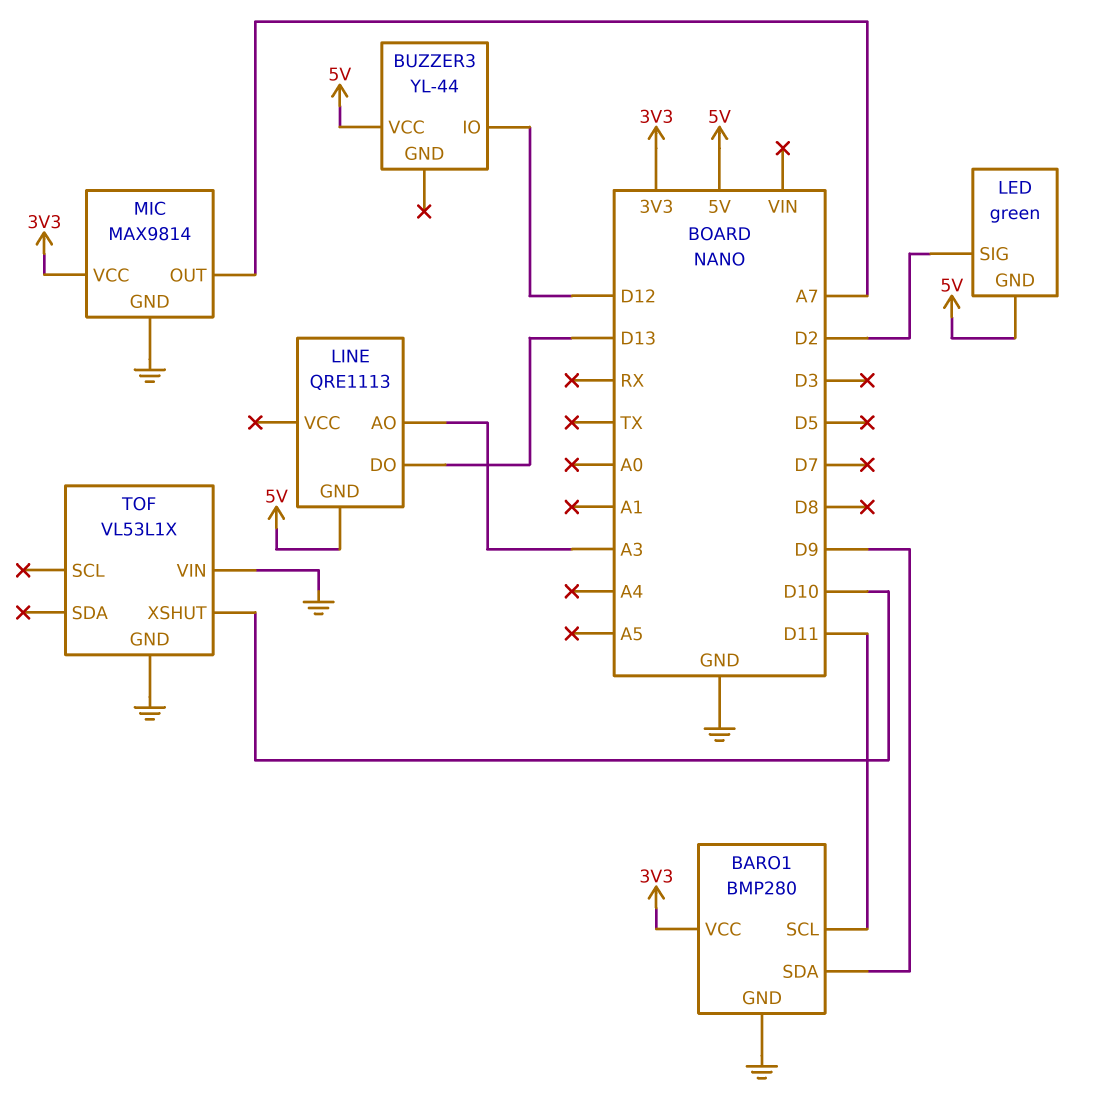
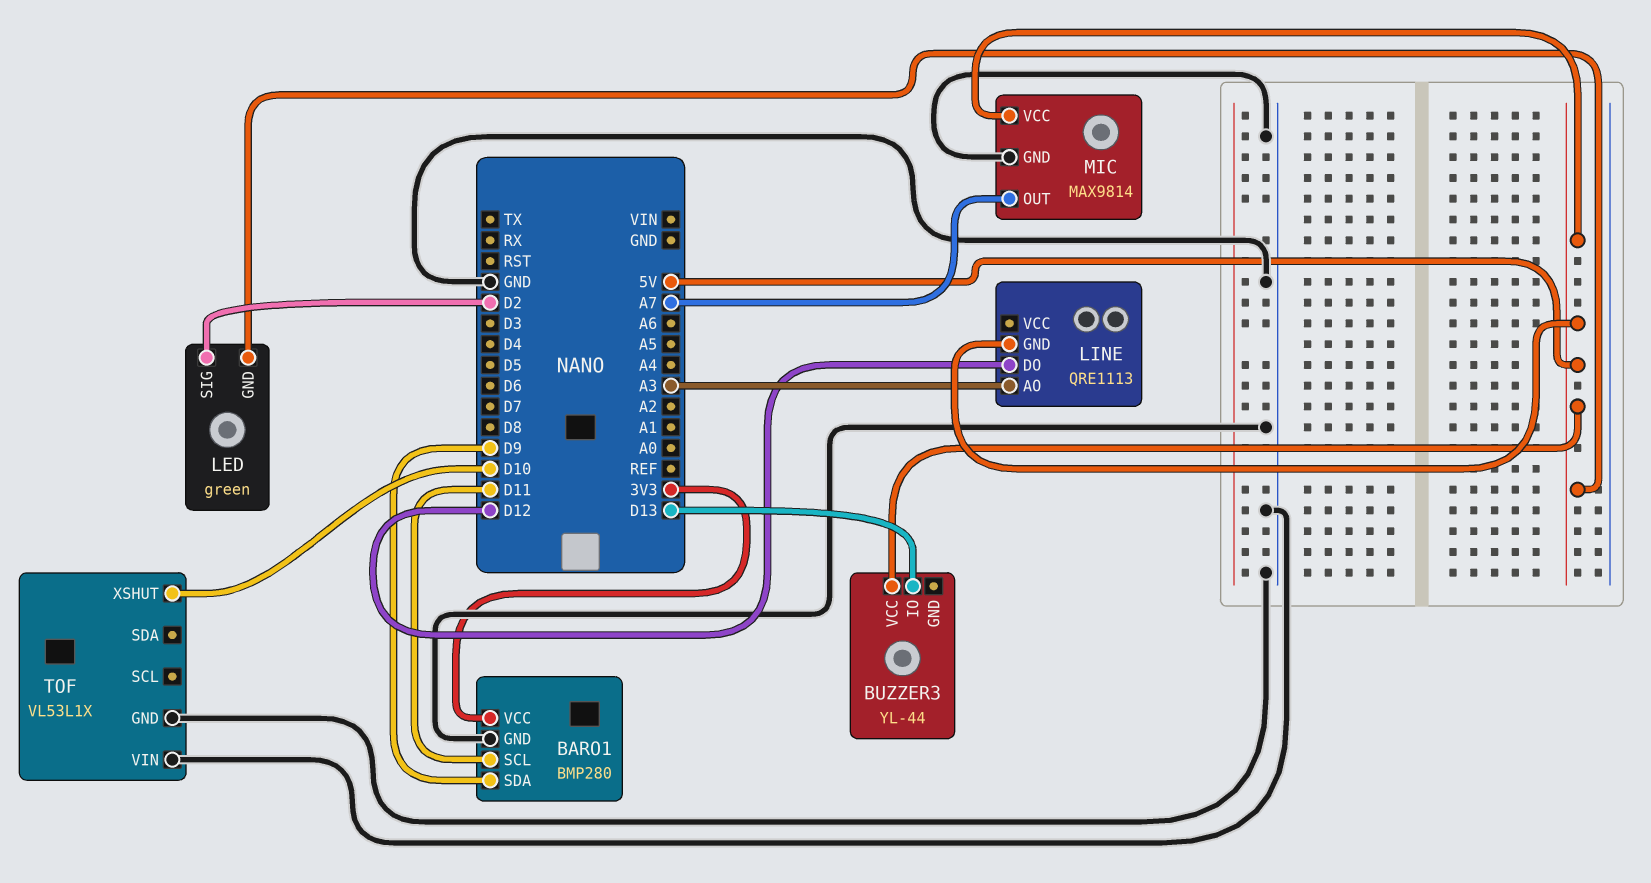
BUZZER3 pin IO: D12 -> D13
LINE pin DO: D13 -> D12
MIC pin VCC: 3V3 -> 5V

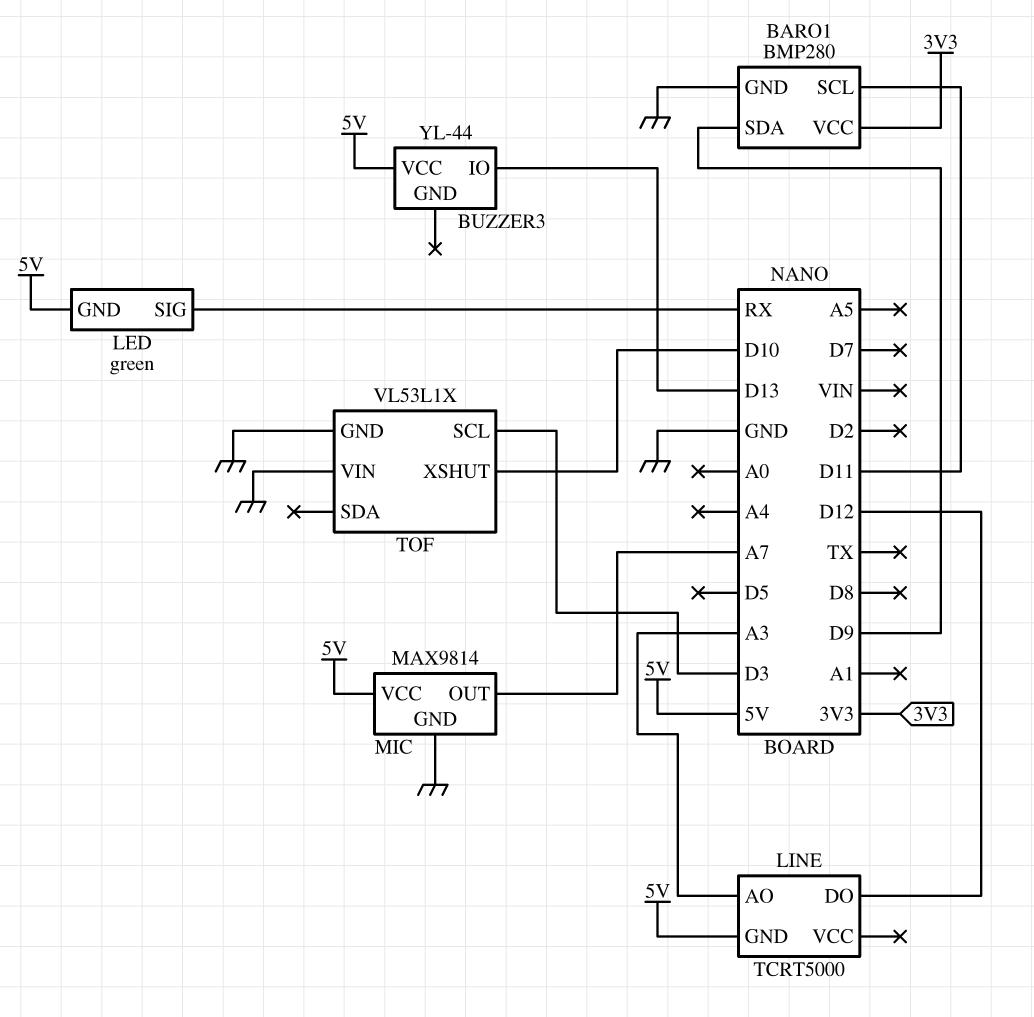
LED pin SIG: D2 -> RX
LINE: QRE1113 -> TCRT5000
TOF pin SCL: none -> D3

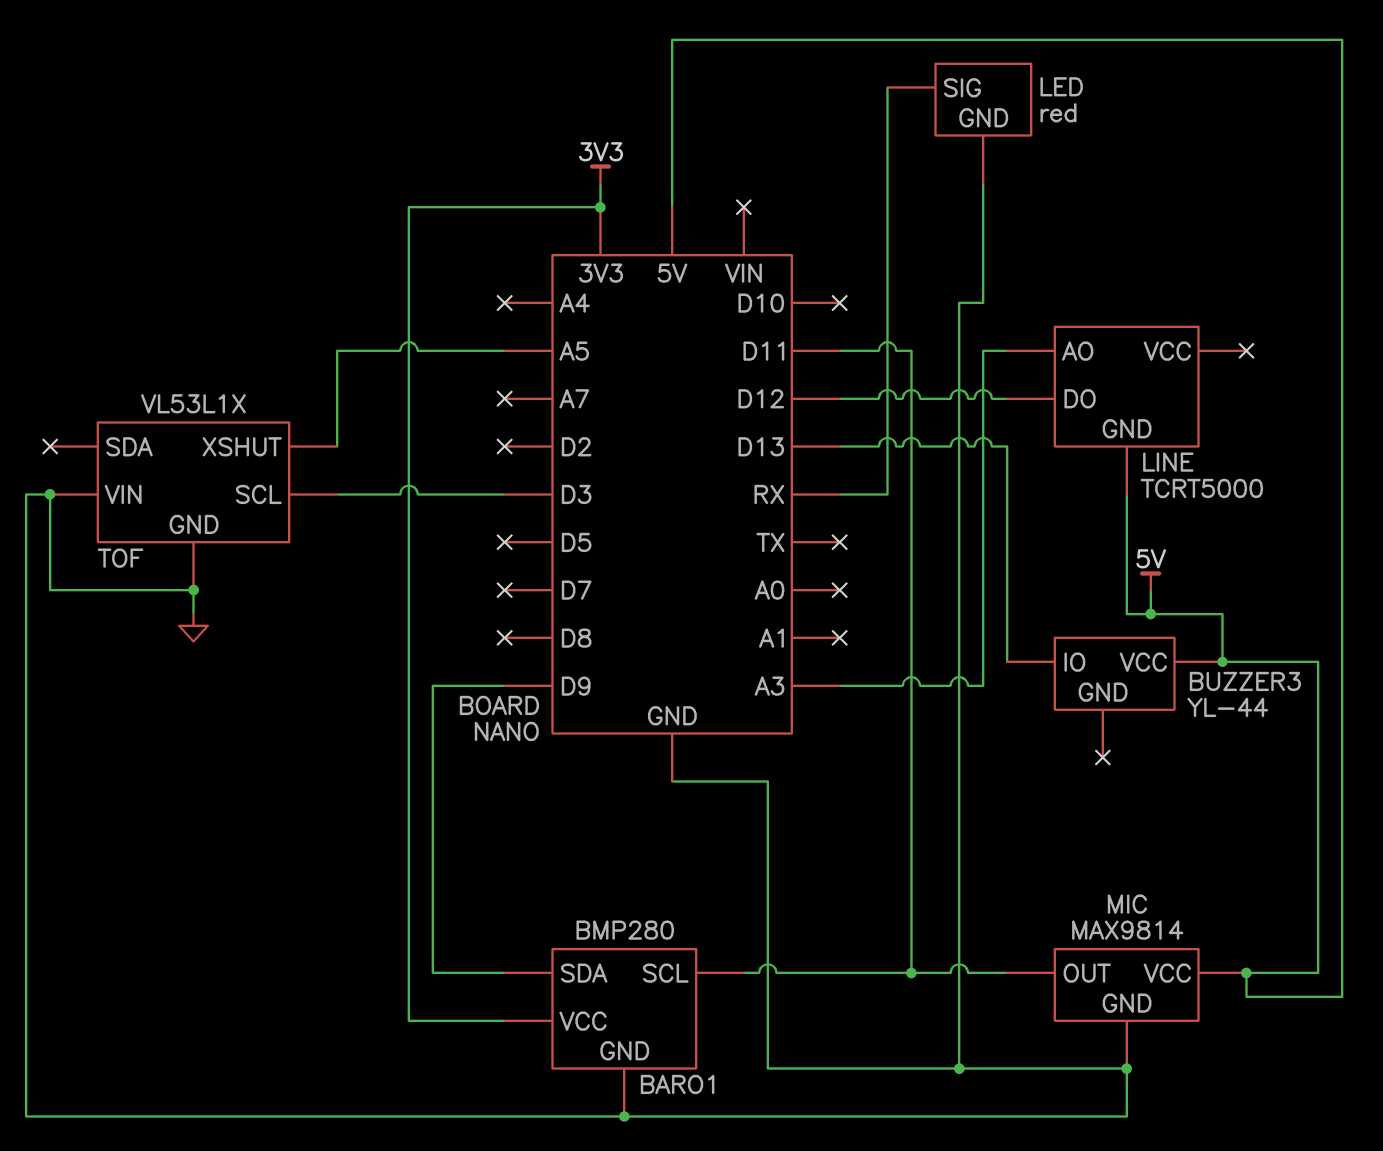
LED: green -> red
LED pin GND: 5V -> GND
MIC pin OUT: A7 -> D11
TOF pin XSHUT: D10 -> A5

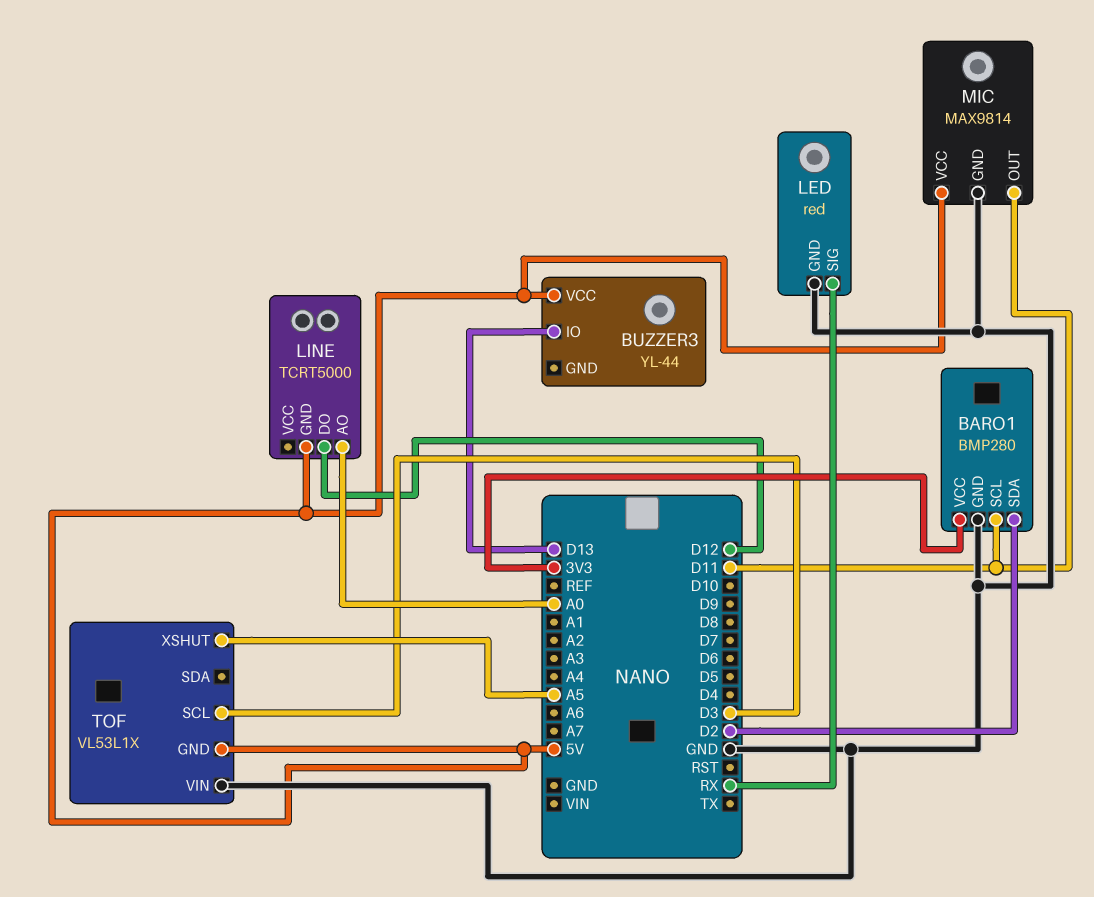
BARO1 pin SDA: D9 -> D2
LINE pin AO: A3 -> A0
TOF pin GND: GND -> 5V

